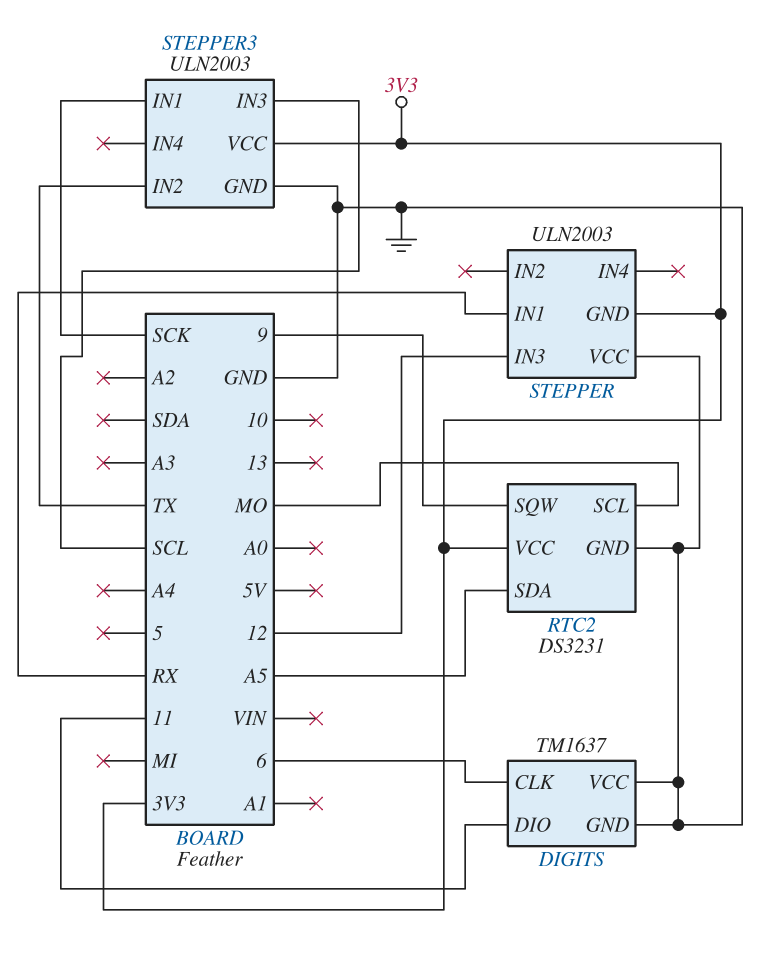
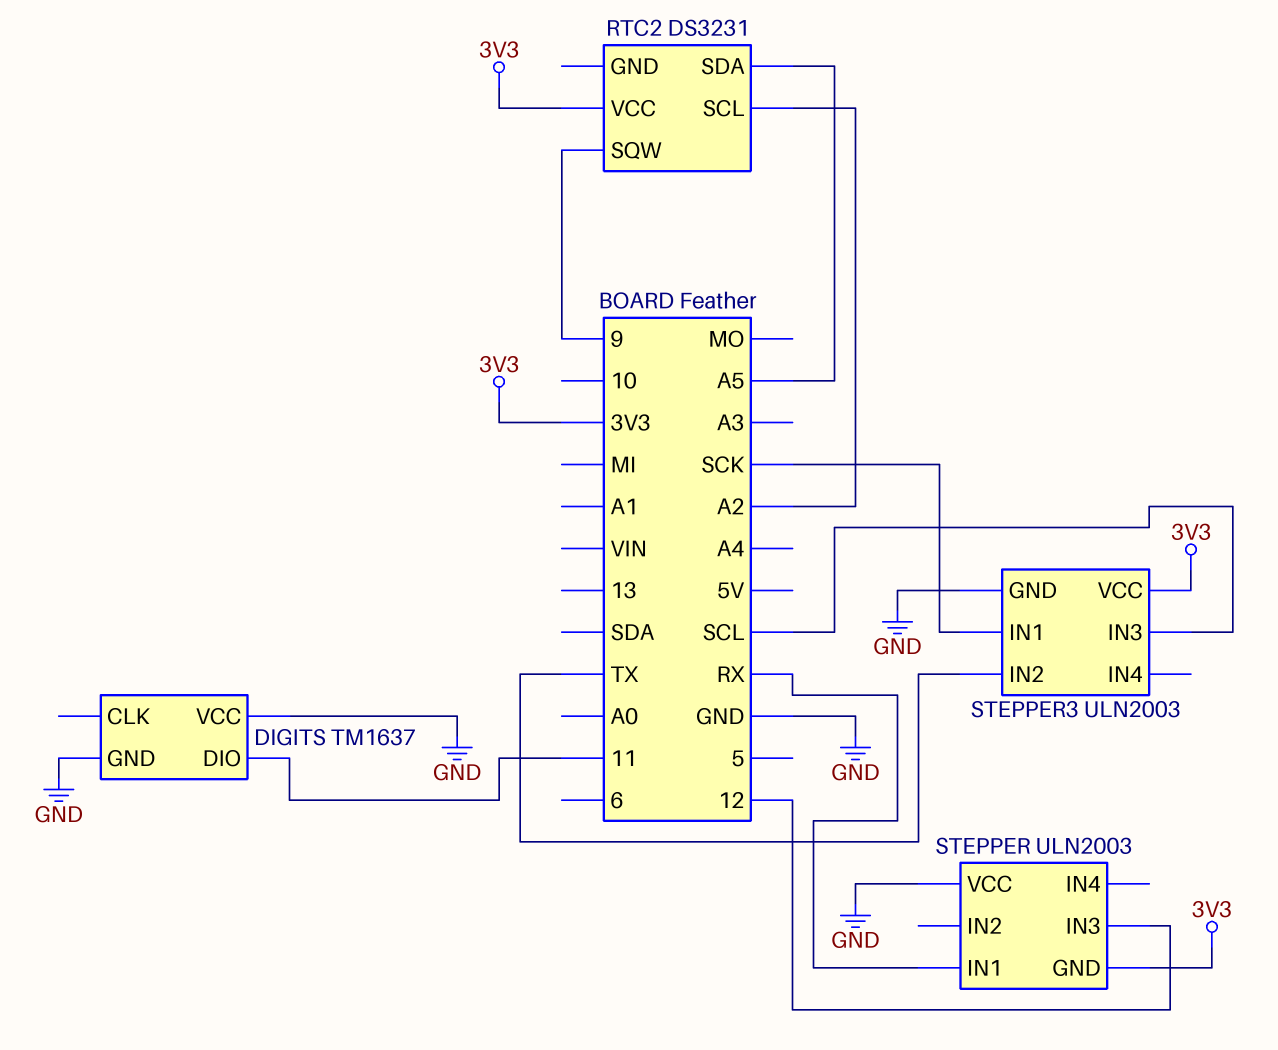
DIGITS pin CLK: 6 -> none
RTC2 pin GND: GND -> none
RTC2 pin SCL: MO -> A2

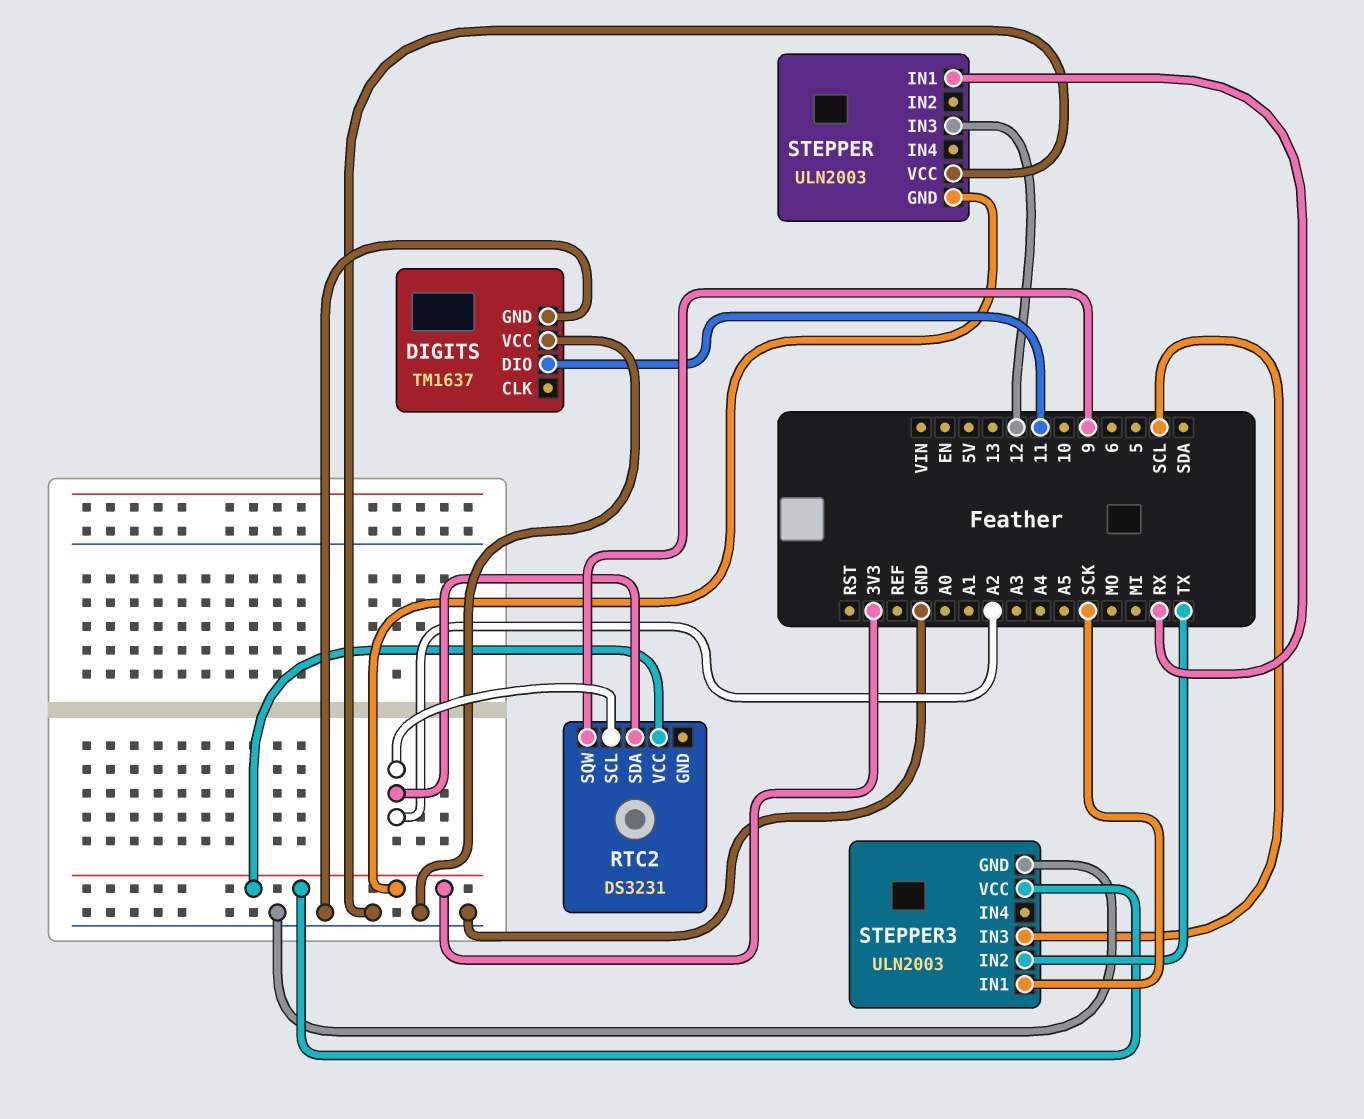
RTC2 pin SDA: A5 -> A2

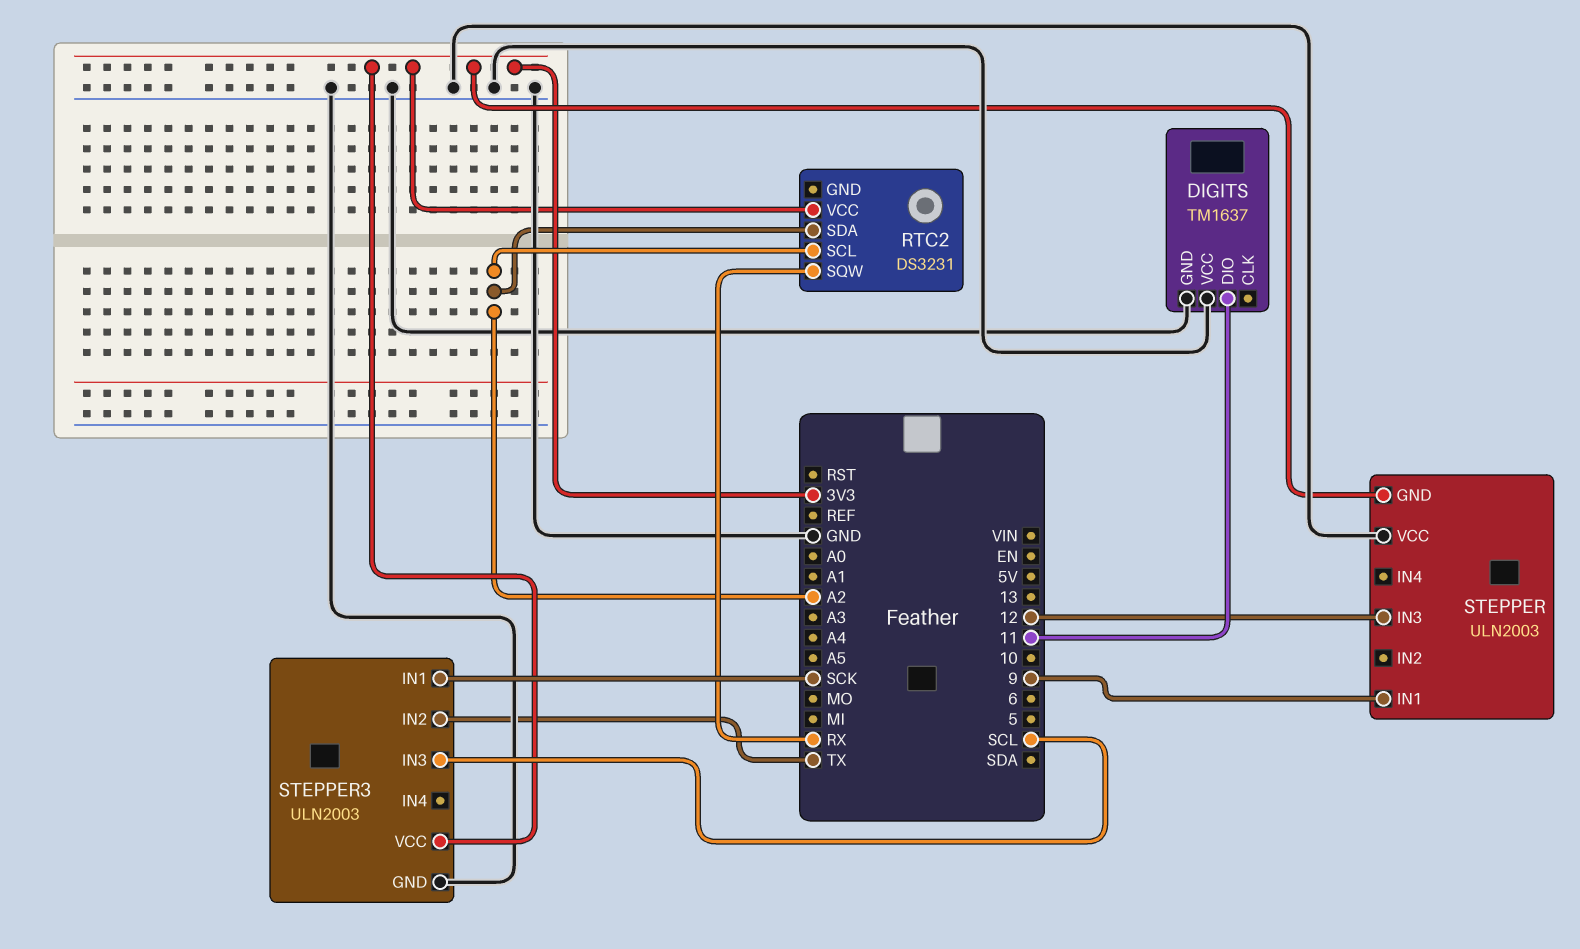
RTC2 pin SQW: 9 -> RX
STEPPER pin IN1: RX -> 9

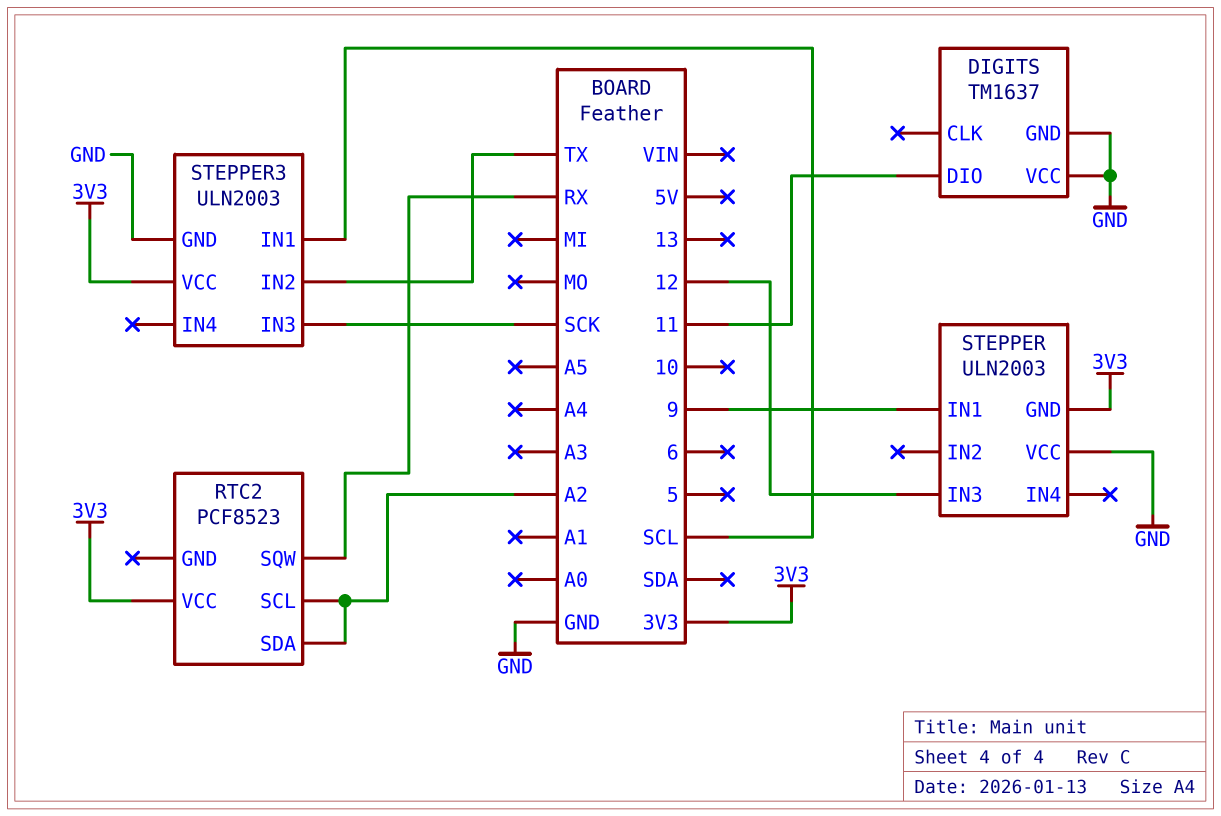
RTC2: DS3231 -> PCF8523
STEPPER3 pin IN1: SCK -> SCL
STEPPER3 pin IN3: SCL -> SCK

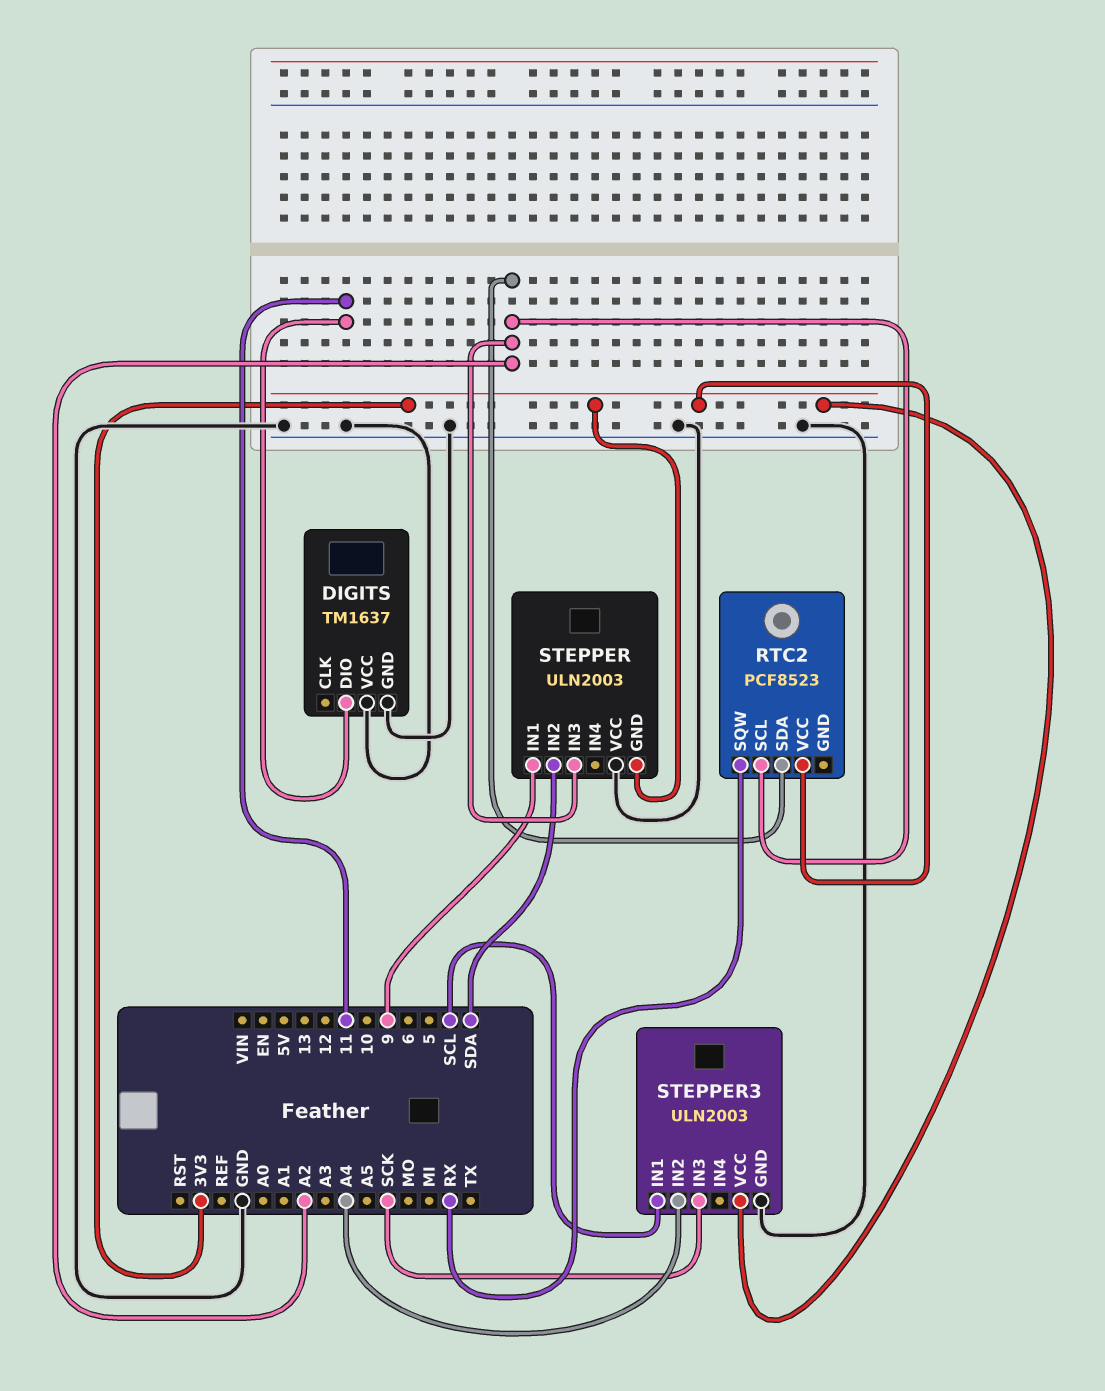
STEPPER pin IN2: none -> SDA
STEPPER pin IN3: 12 -> A2
STEPPER3 pin IN2: TX -> A4

